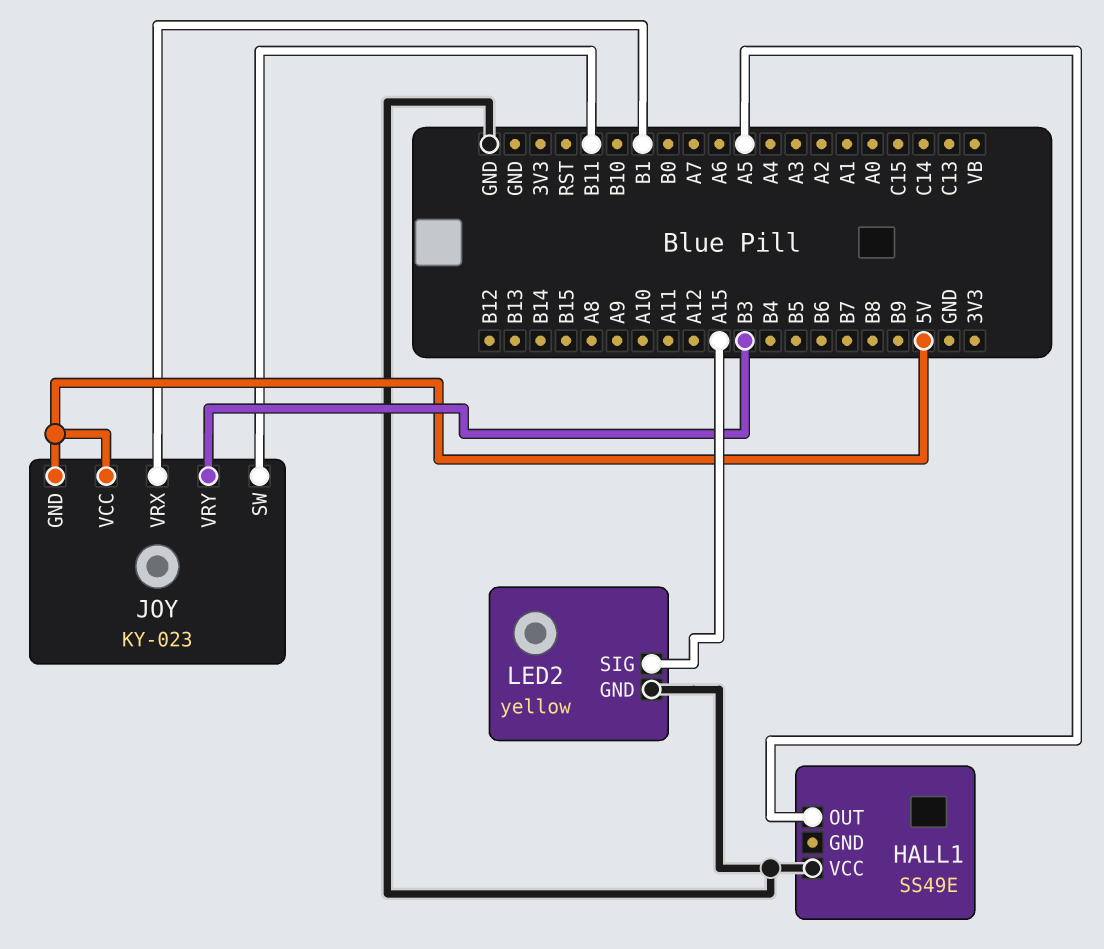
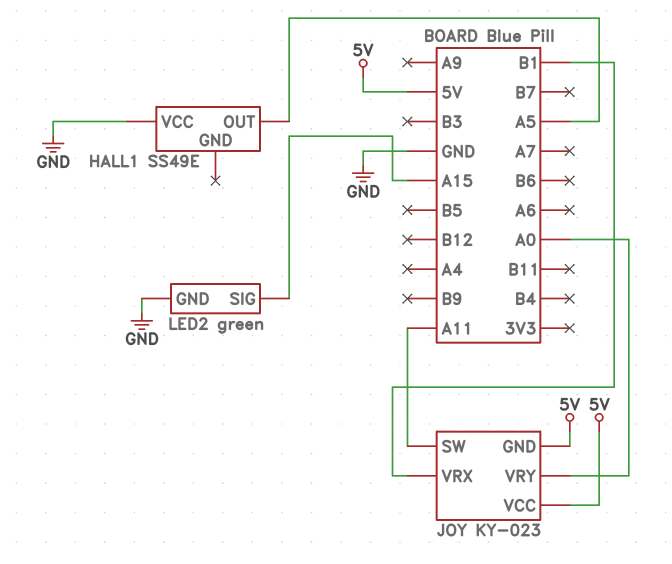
JOY pin SW: B11 -> A11
JOY pin VRY: B3 -> A0
LED2: yellow -> green

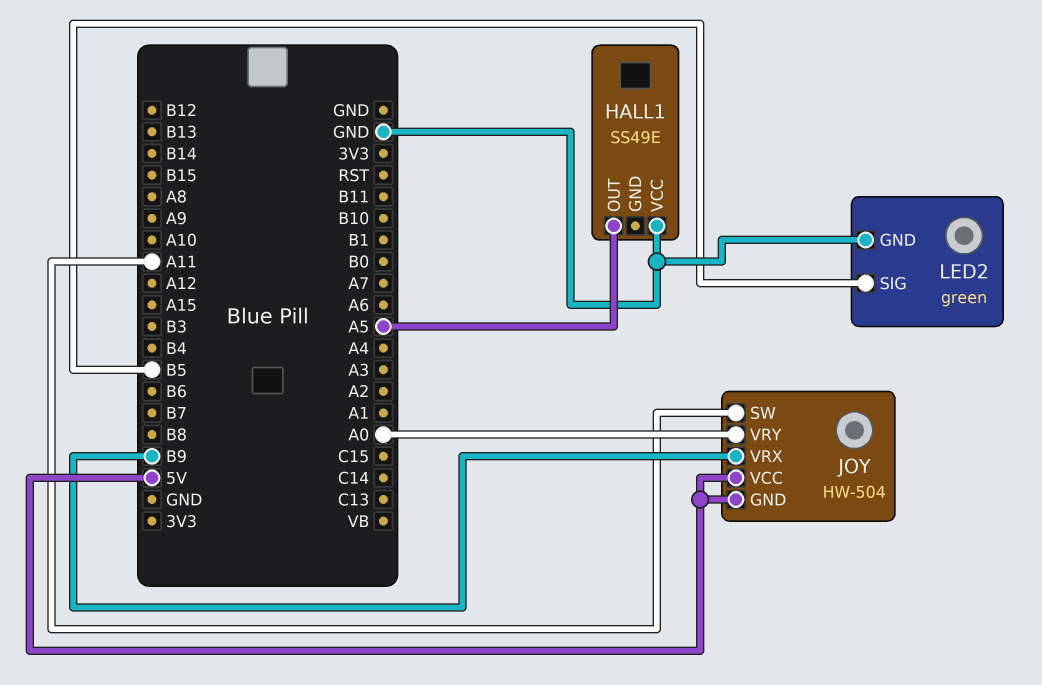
JOY: KY-023 -> HW-504
JOY pin VRX: B1 -> B9
LED2 pin SIG: A15 -> B5

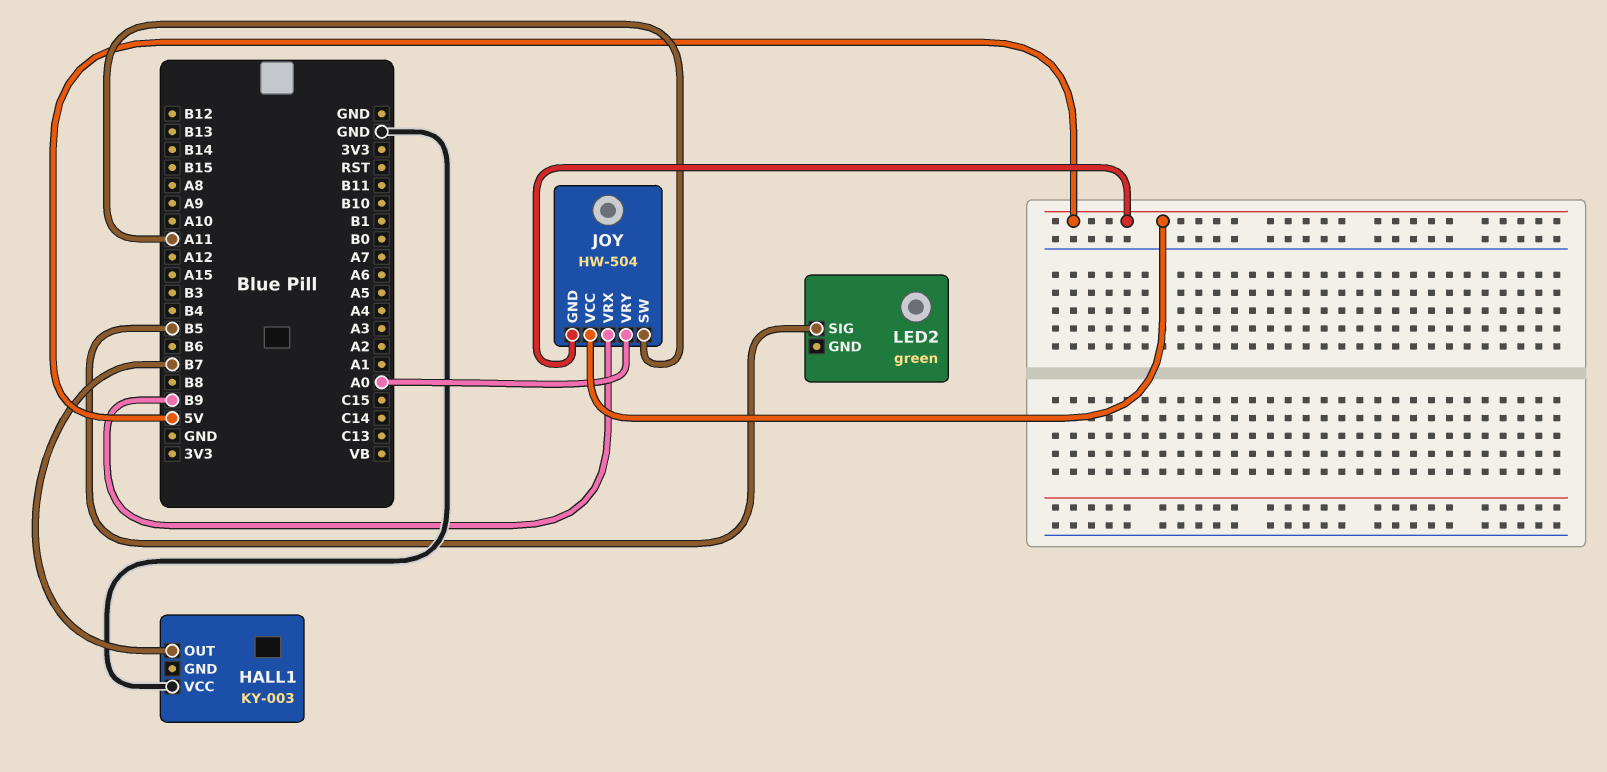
HALL1: SS49E -> KY-003
HALL1 pin OUT: A5 -> B7
LED2 pin GND: GND -> none

